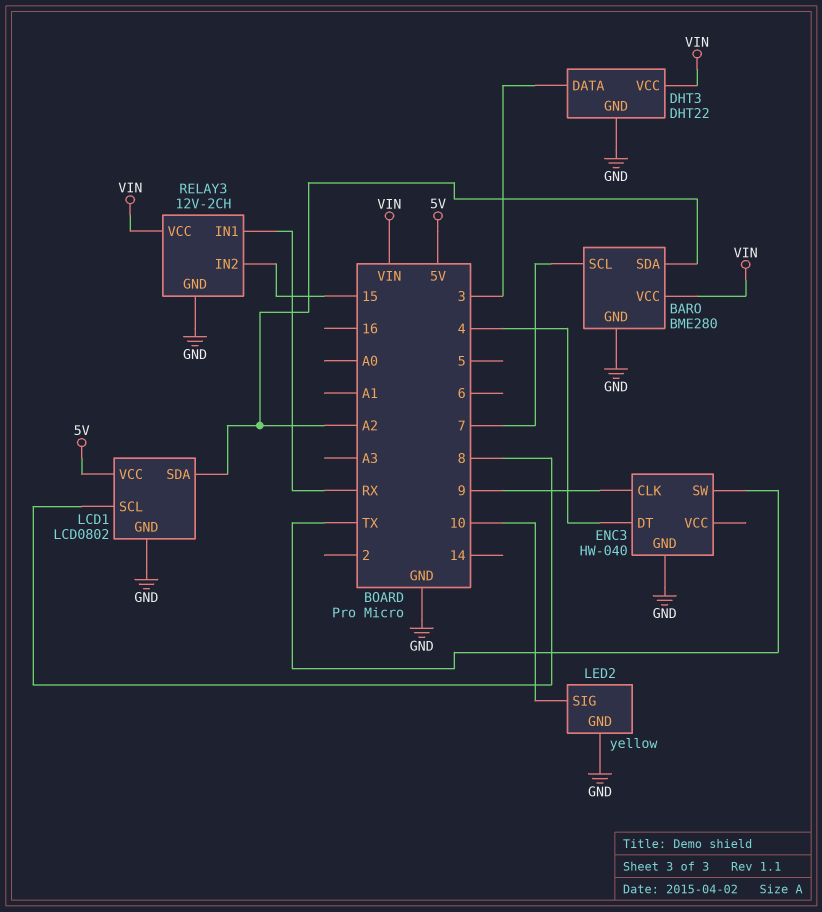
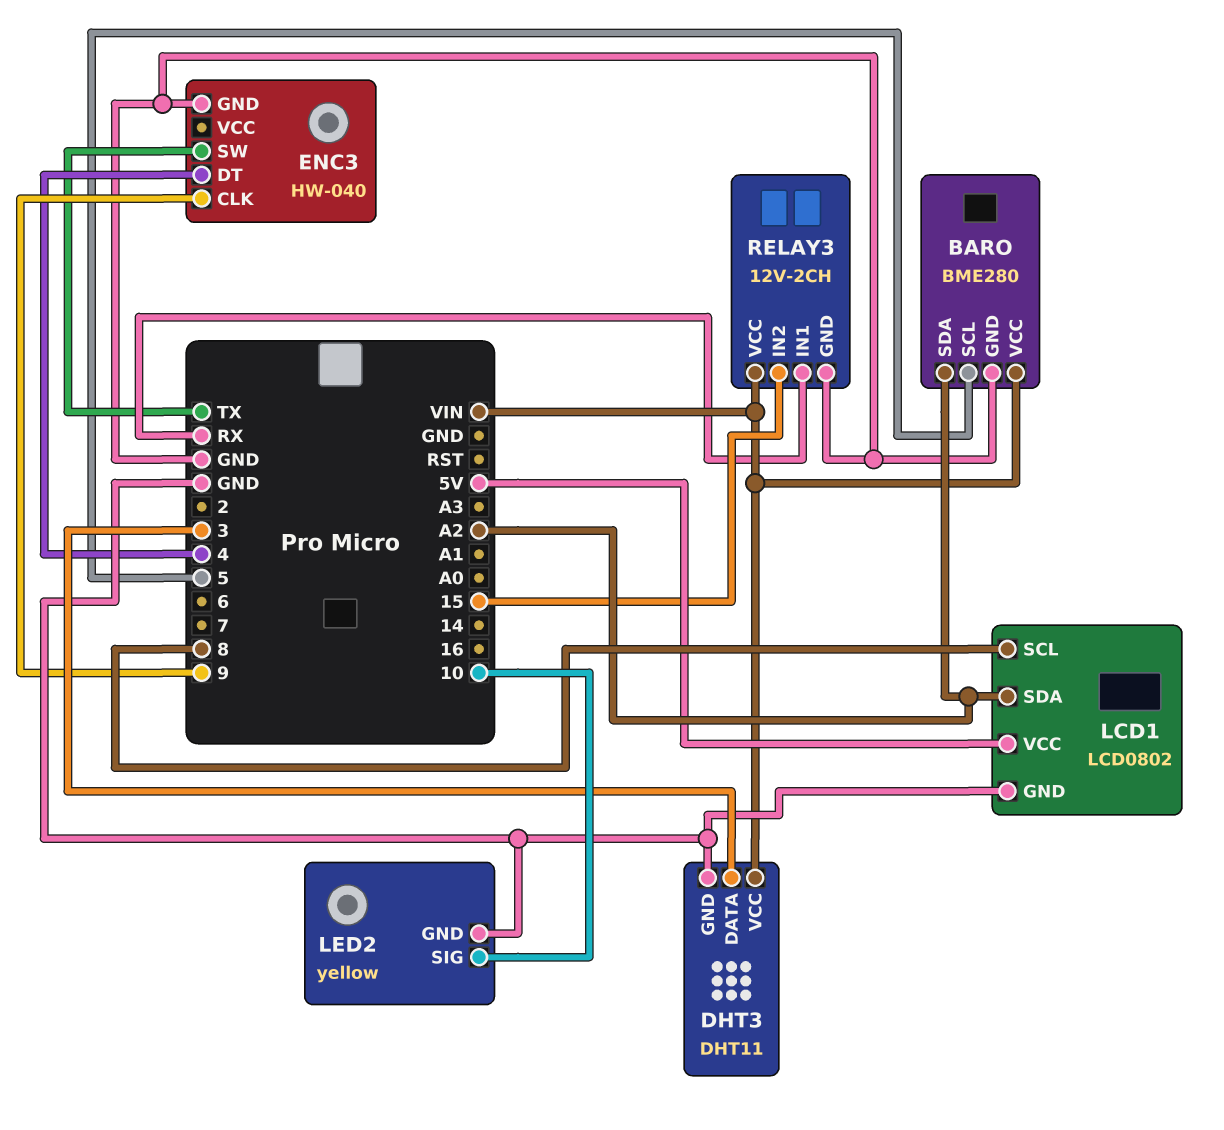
BARO pin SCL: 7 -> 5
DHT3: DHT22 -> DHT11

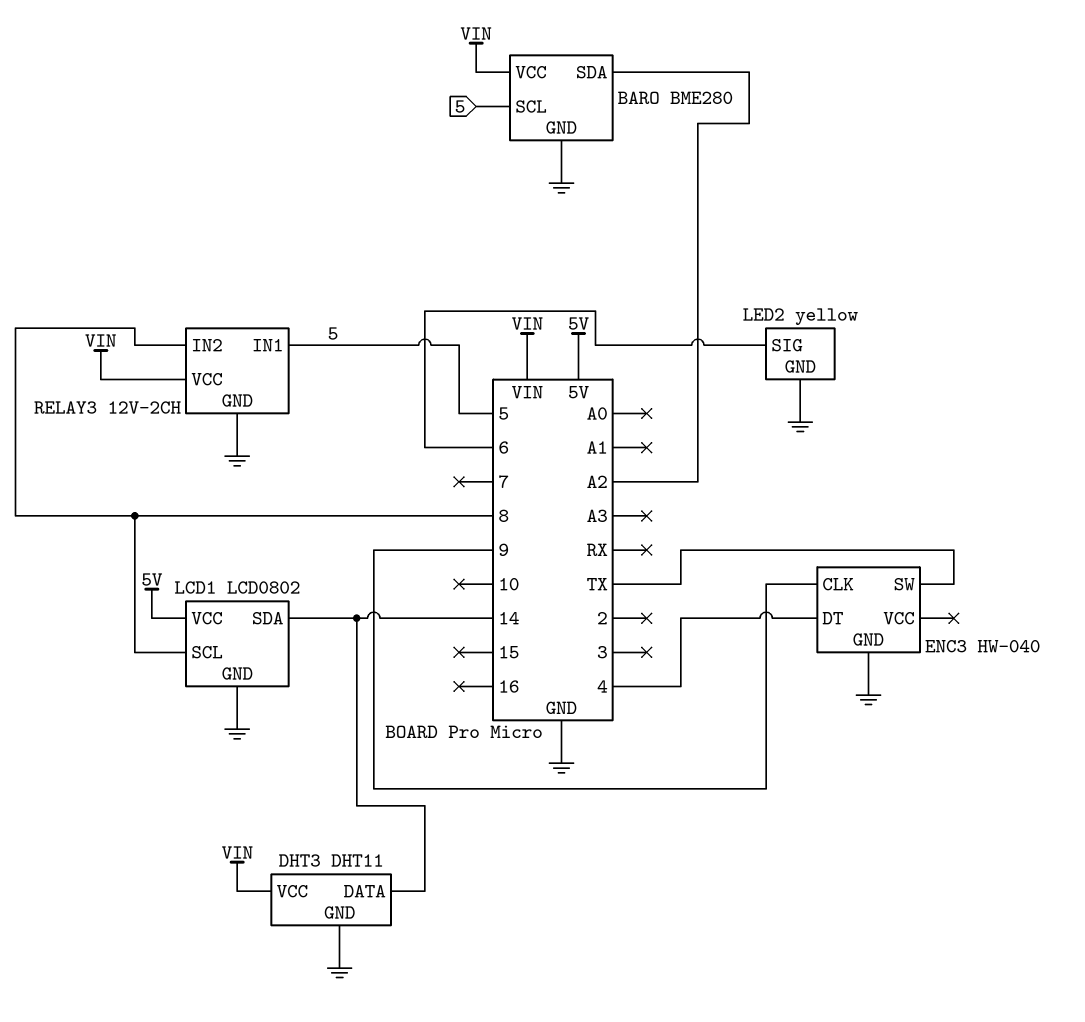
DHT3 pin DATA: 3 -> 14
LCD1 pin SDA: A2 -> 14
LED2 pin SIG: 10 -> 6
RELAY3 pin IN1: RX -> 5
RELAY3 pin IN2: 15 -> 8

